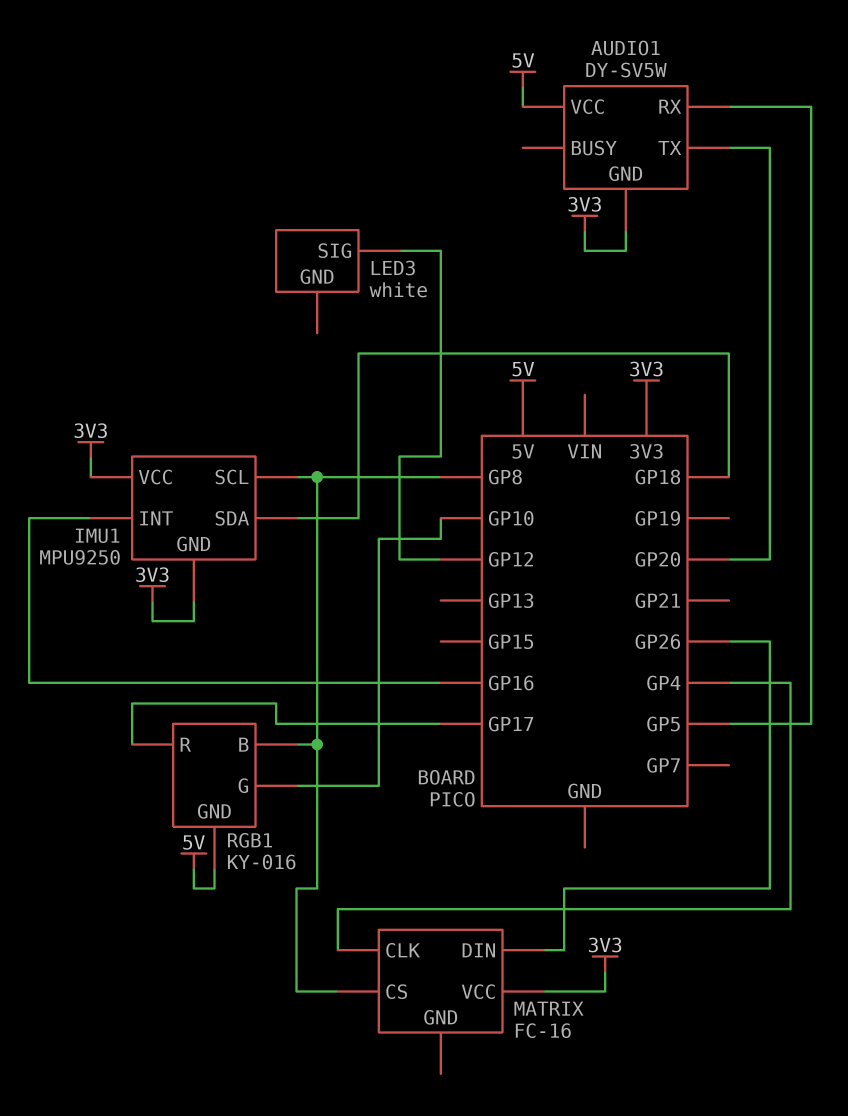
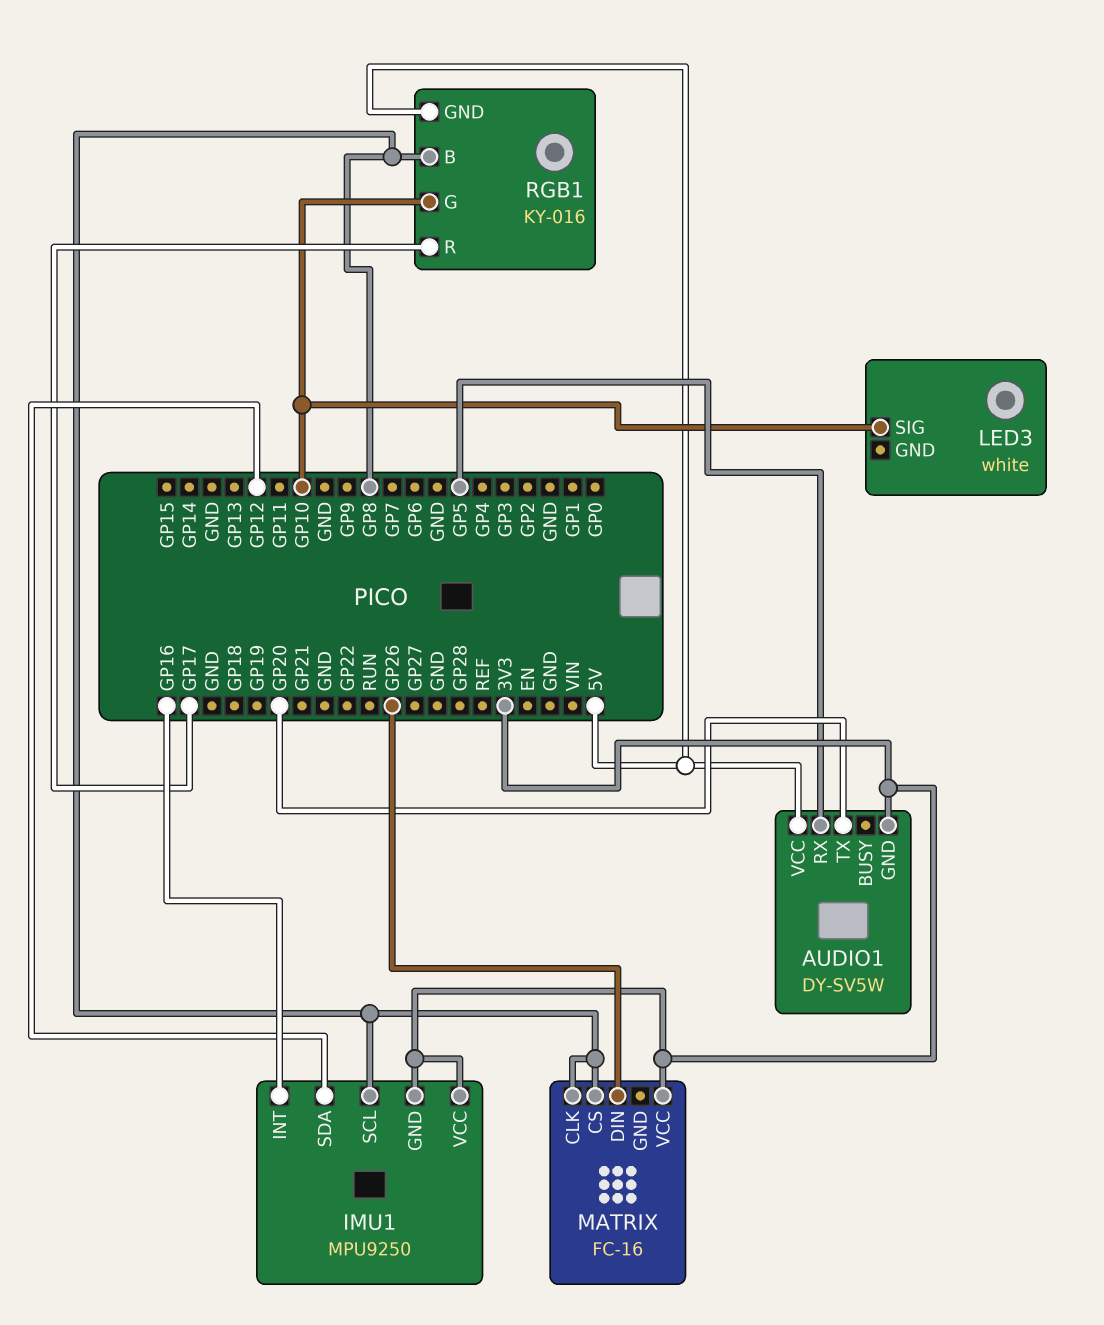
IMU1 pin SDA: GP18 -> GP12
LED3 pin SIG: GP12 -> GP10
MATRIX pin CLK: GP4 -> GP8

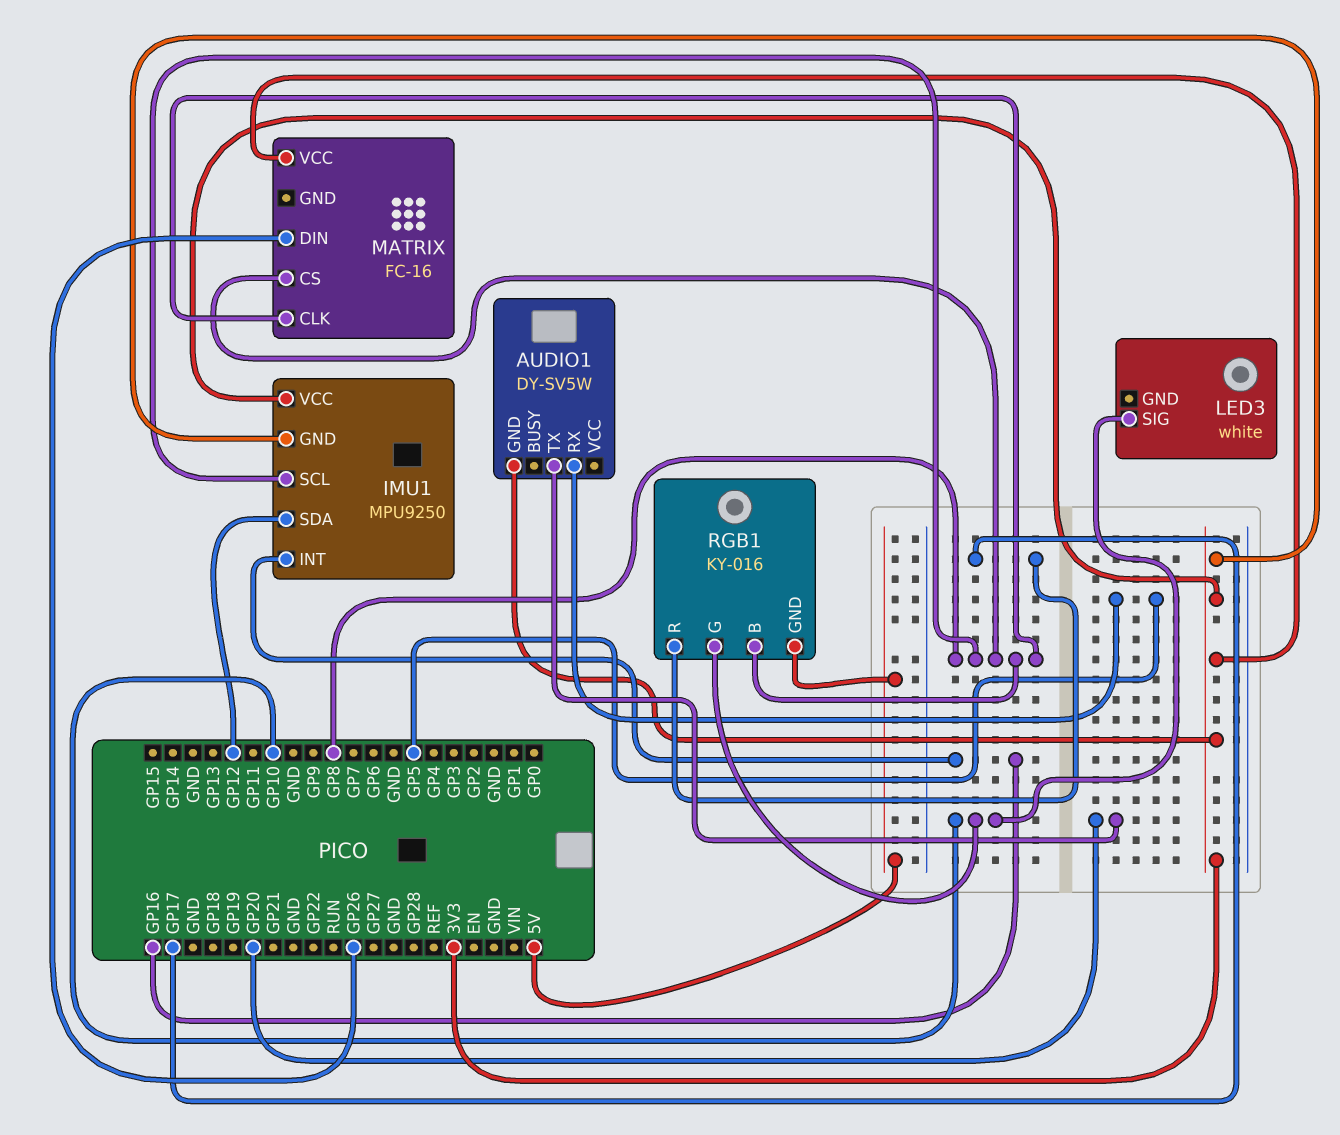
AUDIO1 pin VCC: 5V -> none

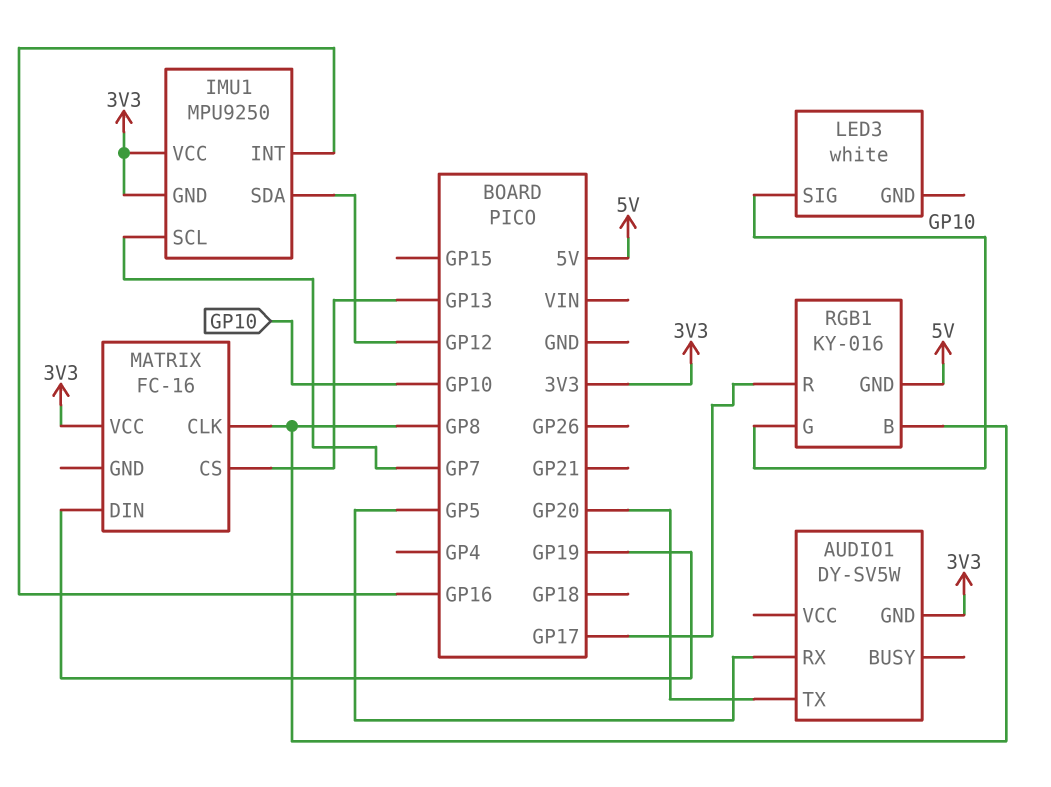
IMU1 pin SCL: GP8 -> GP7
MATRIX pin CS: GP8 -> GP13
MATRIX pin DIN: GP26 -> GP19

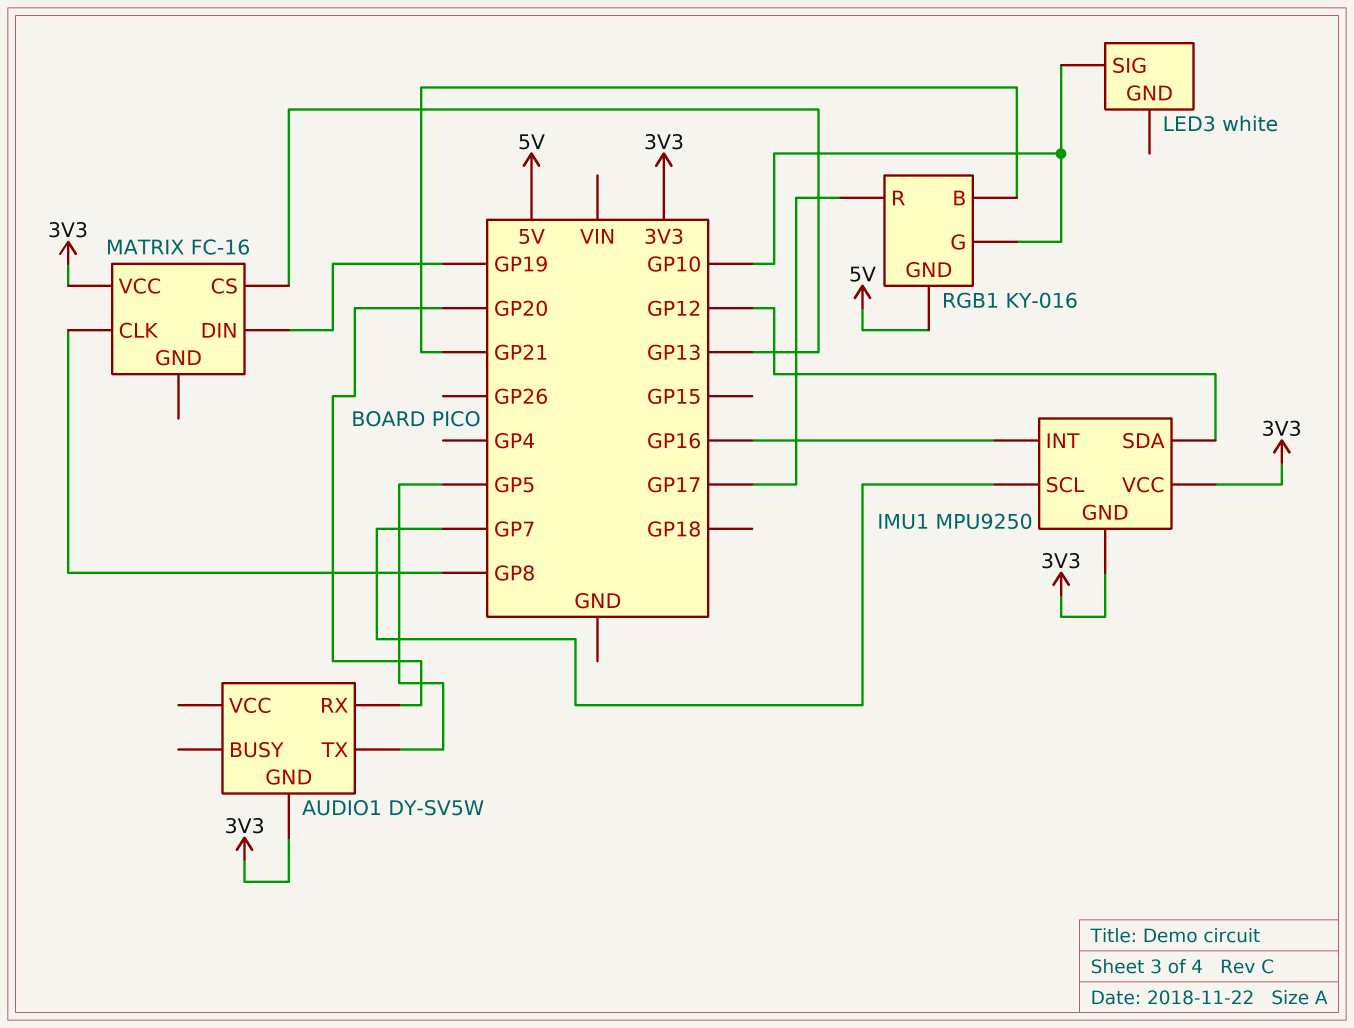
AUDIO1 pin RX: GP5 -> GP20
AUDIO1 pin TX: GP20 -> GP5
RGB1 pin B: GP8 -> GP21

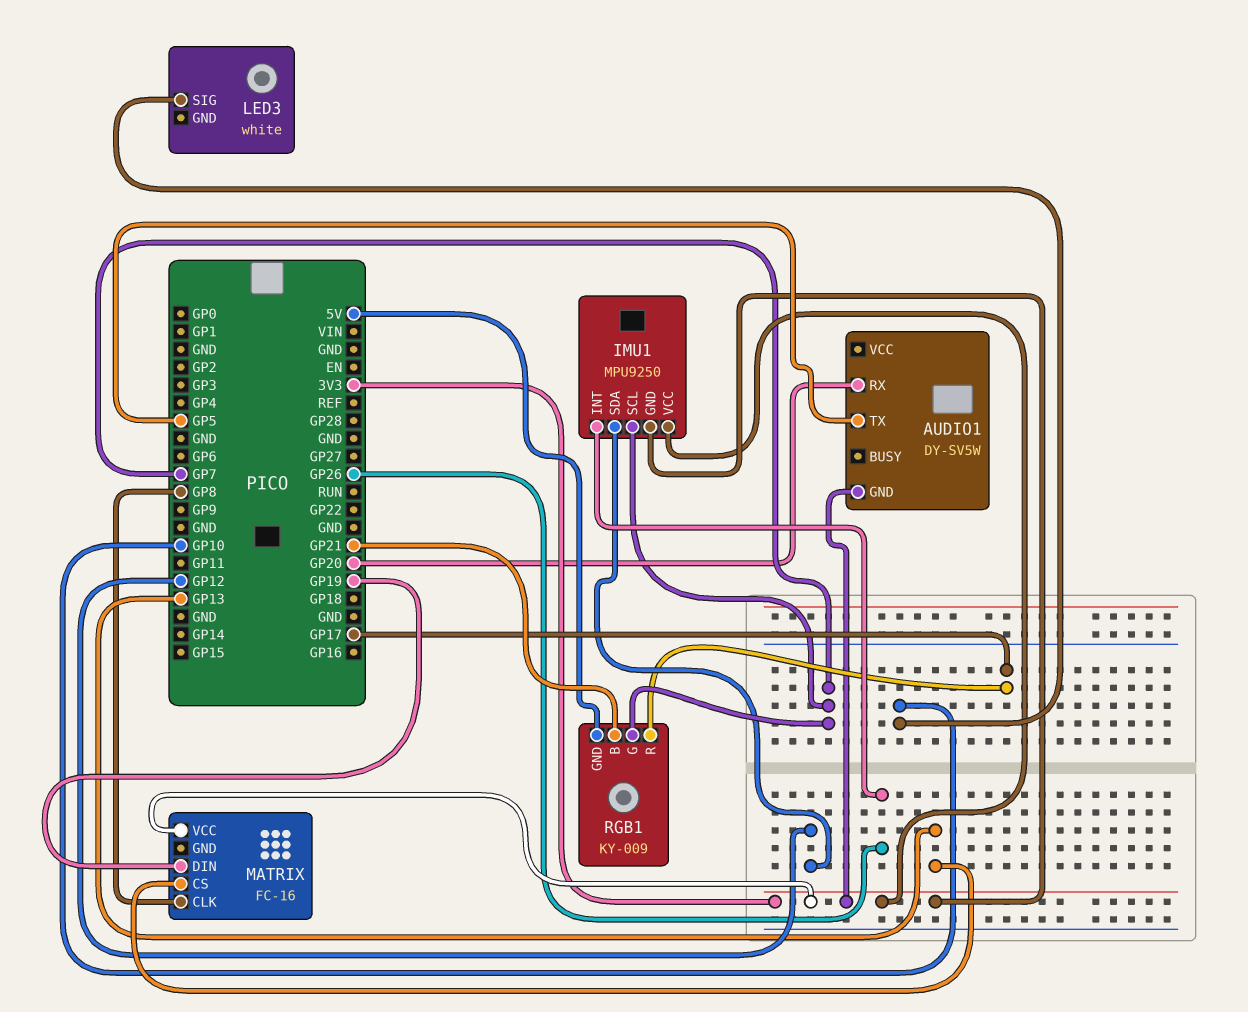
IMU1 pin INT: GP16 -> GP26
RGB1: KY-016 -> KY-009
RGB1 pin G: GP10 -> GP7

